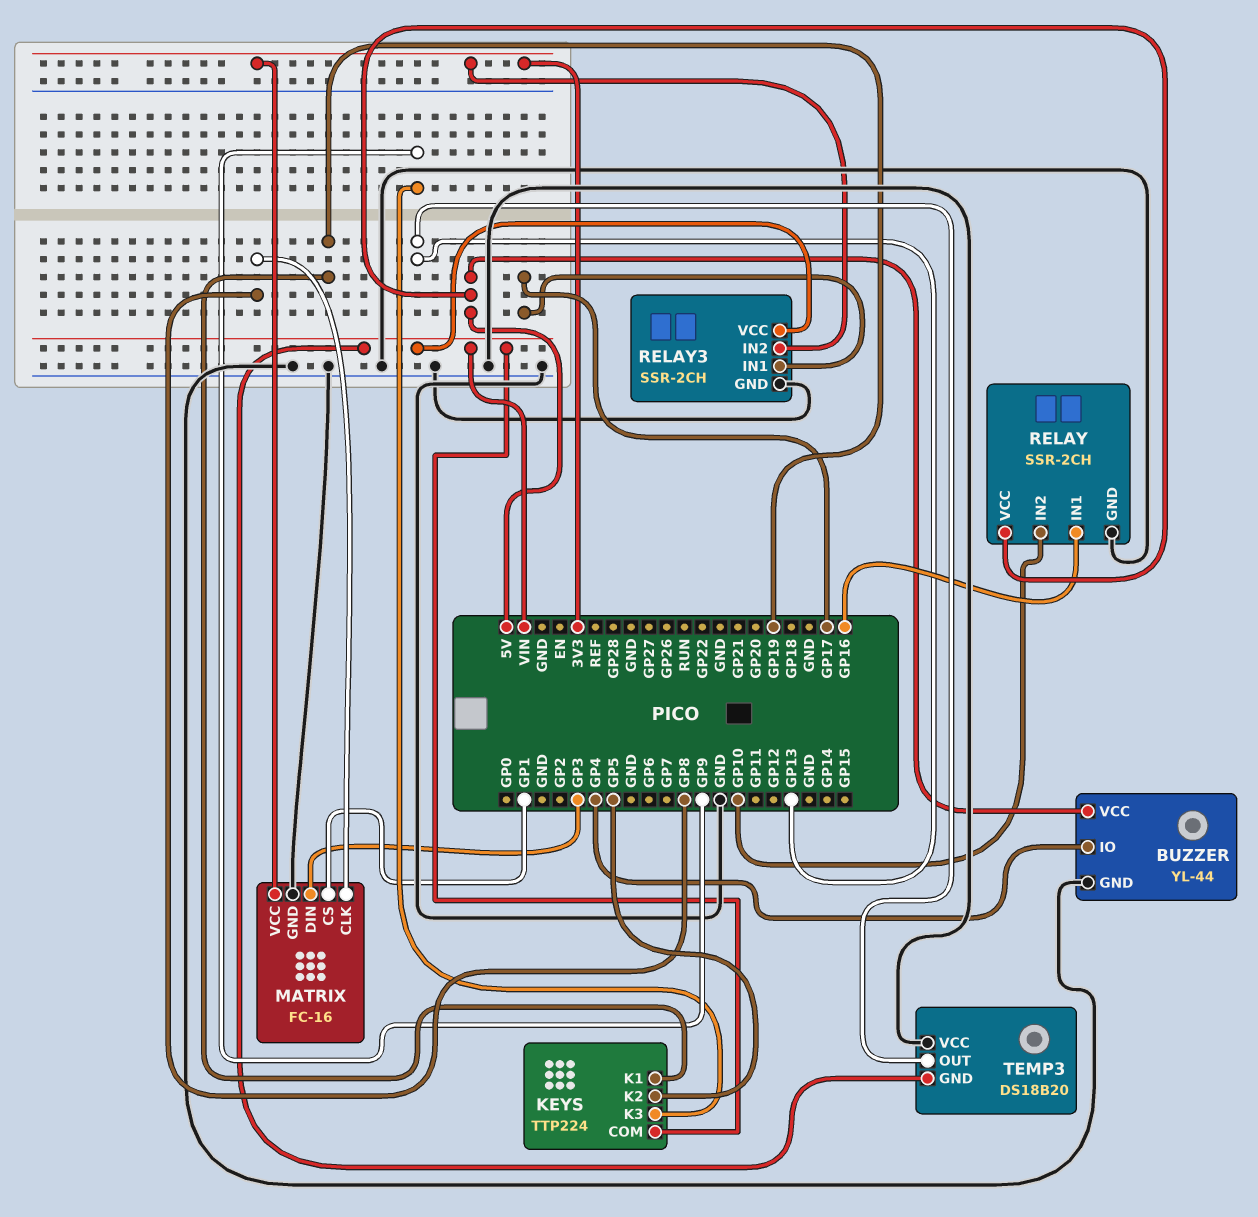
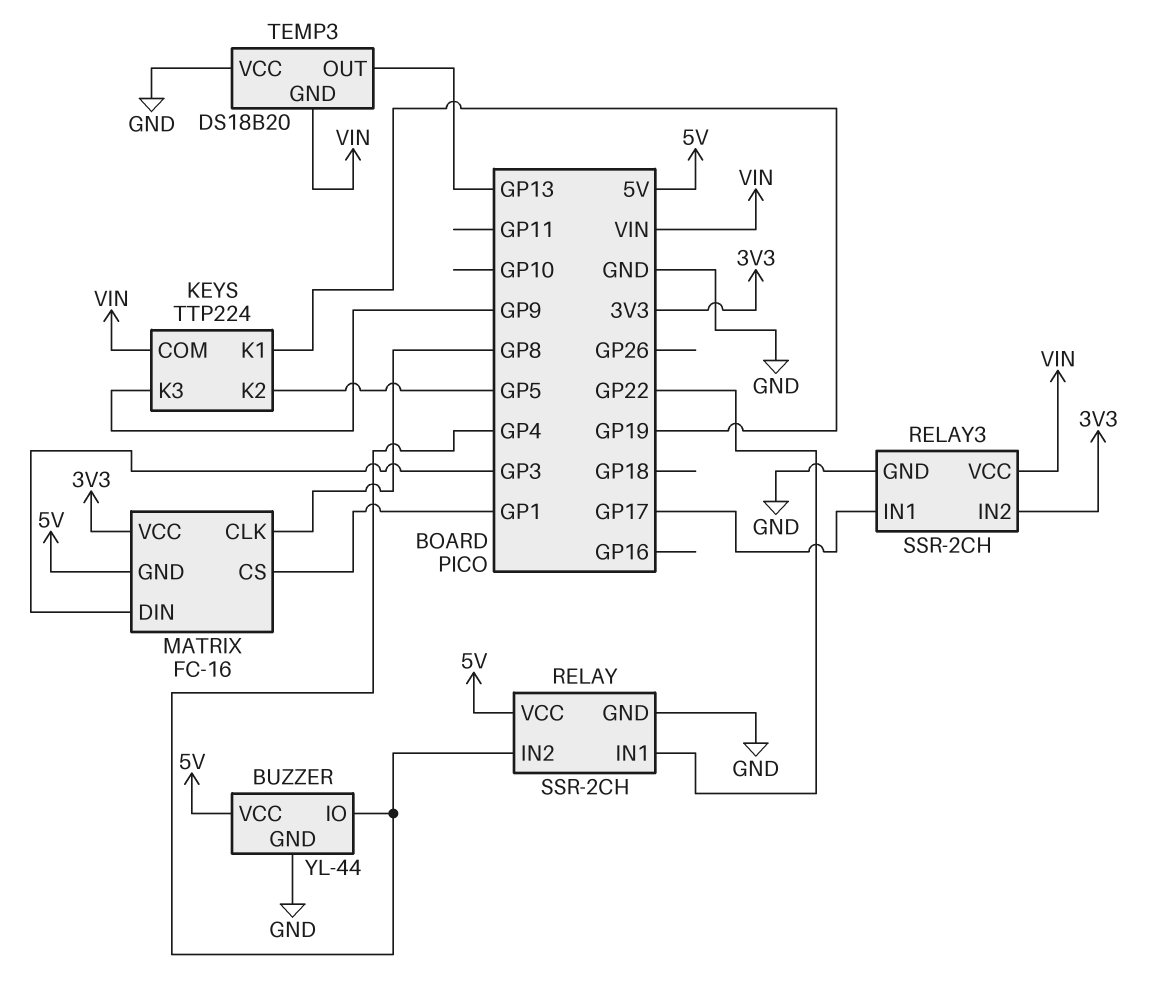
MATRIX pin GND: GND -> 5V
RELAY pin IN1: GP16 -> GP22
RELAY pin IN2: GP10 -> GP4

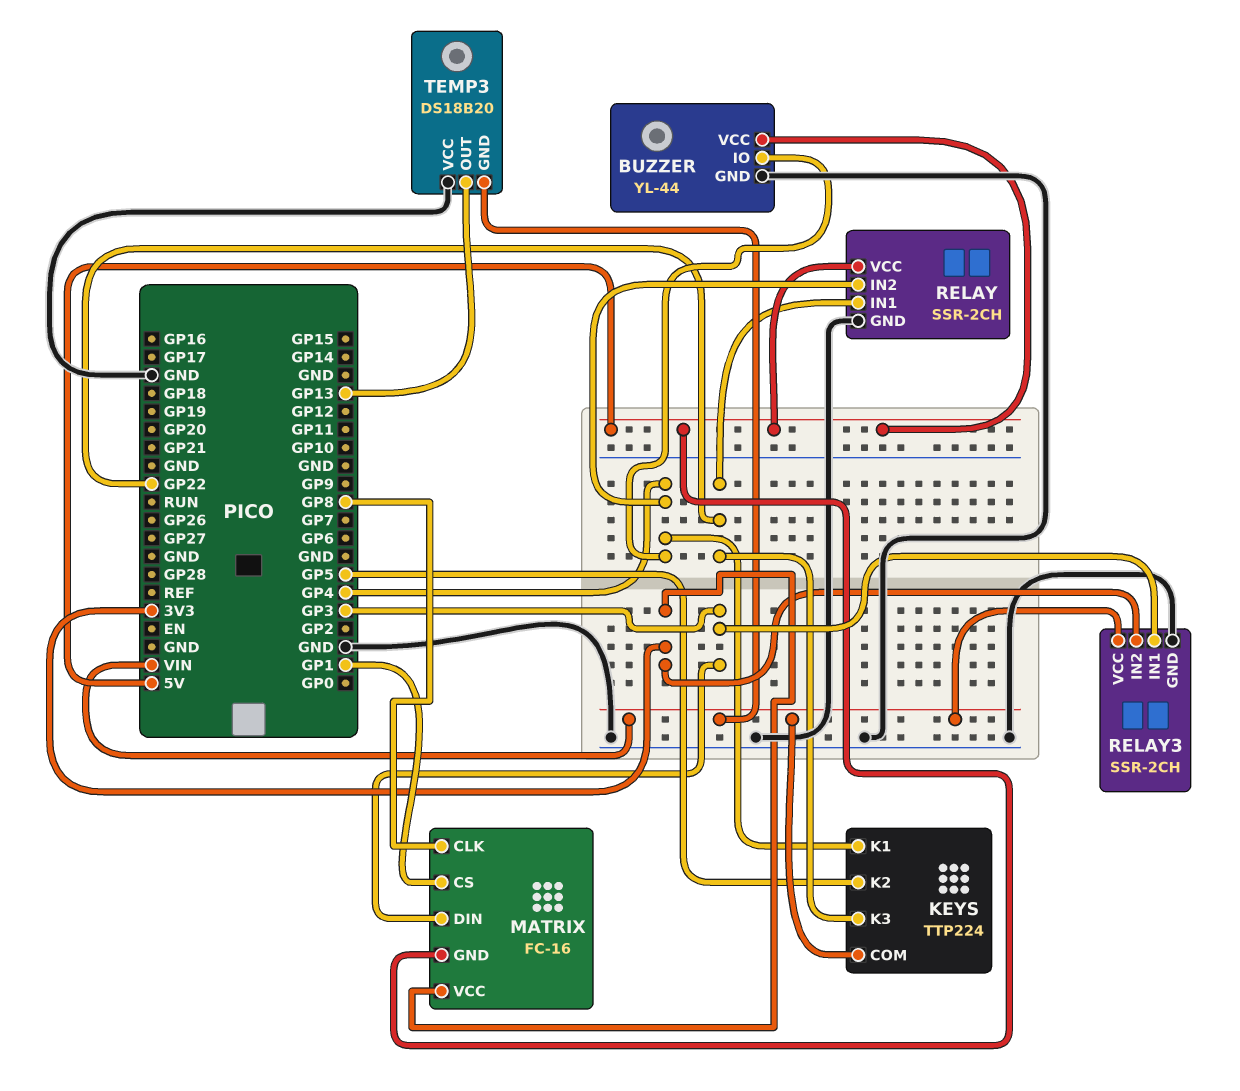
KEYS pin K1: GP19 -> GP4
KEYS pin K3: GP9 -> GP22
RELAY3 pin IN1: GP17 -> GP3

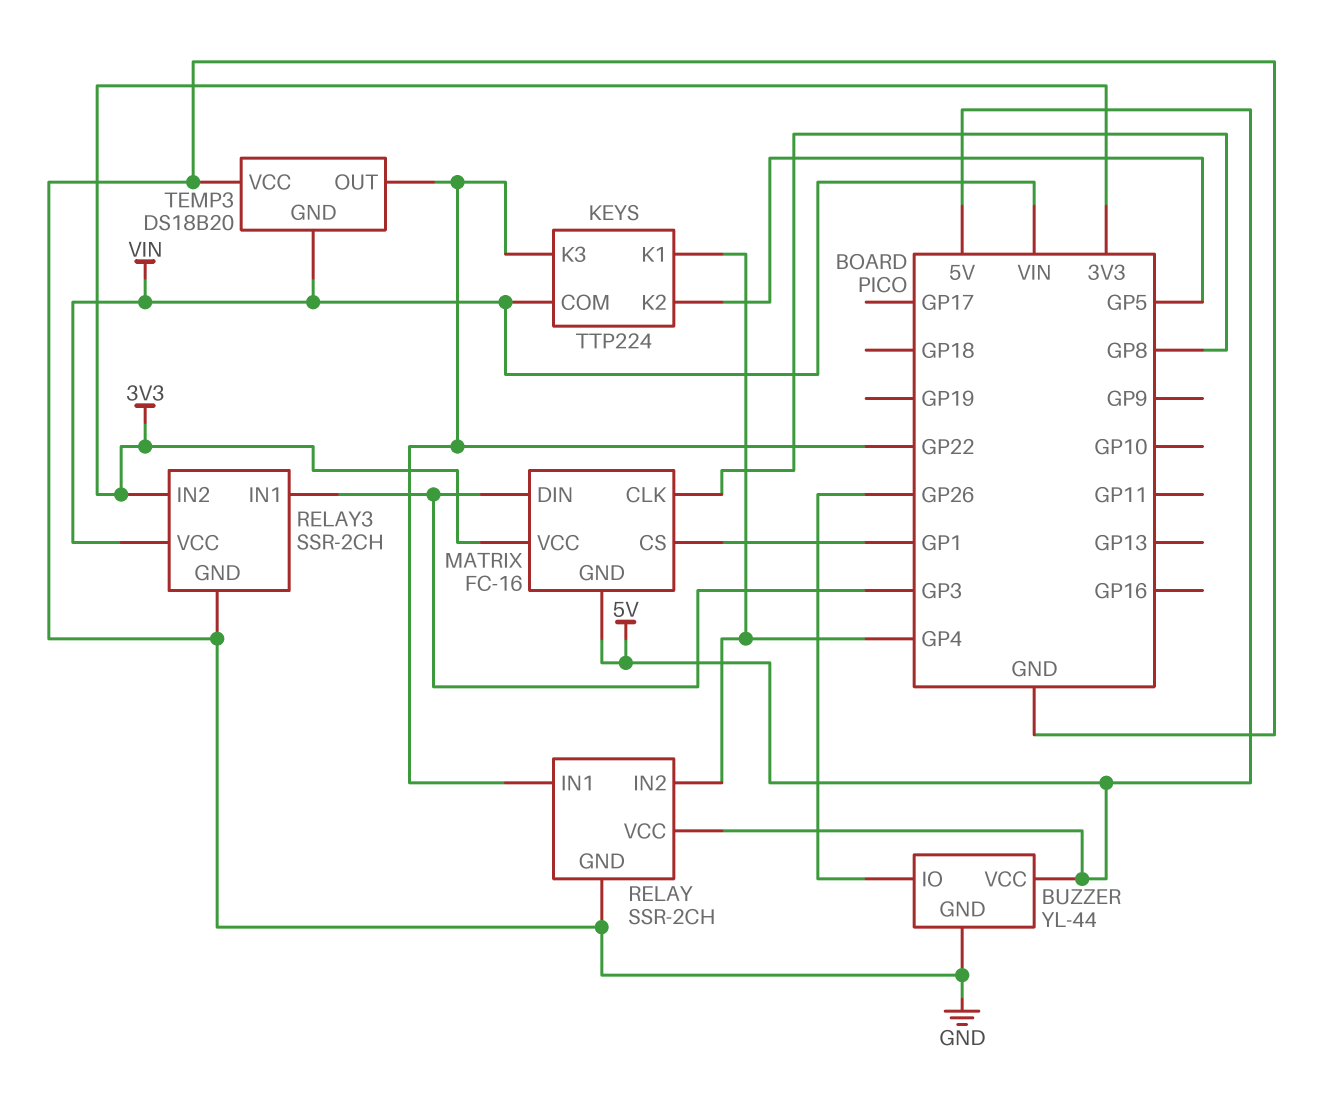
BUZZER pin IO: GP4 -> GP26
TEMP3 pin OUT: GP13 -> GP22

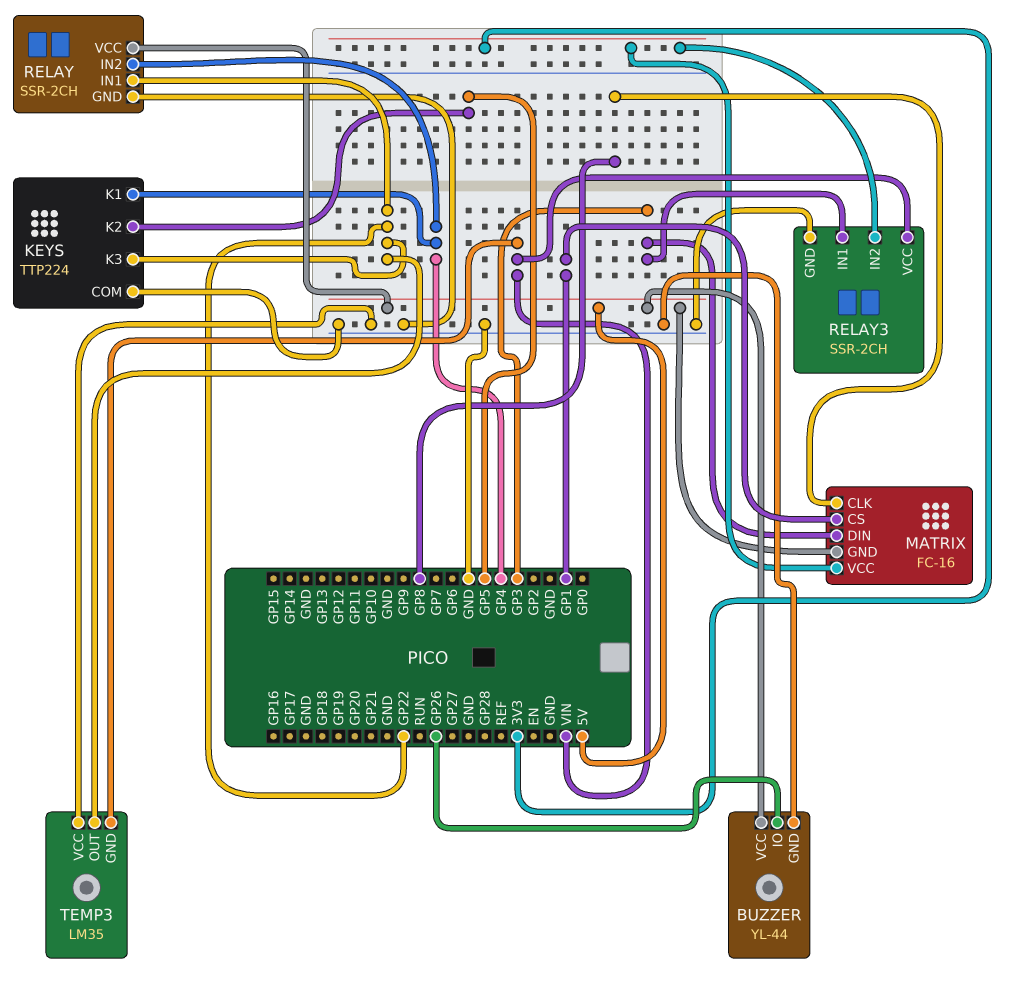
KEYS pin COM: VIN -> GND
TEMP3: DS18B20 -> LM35

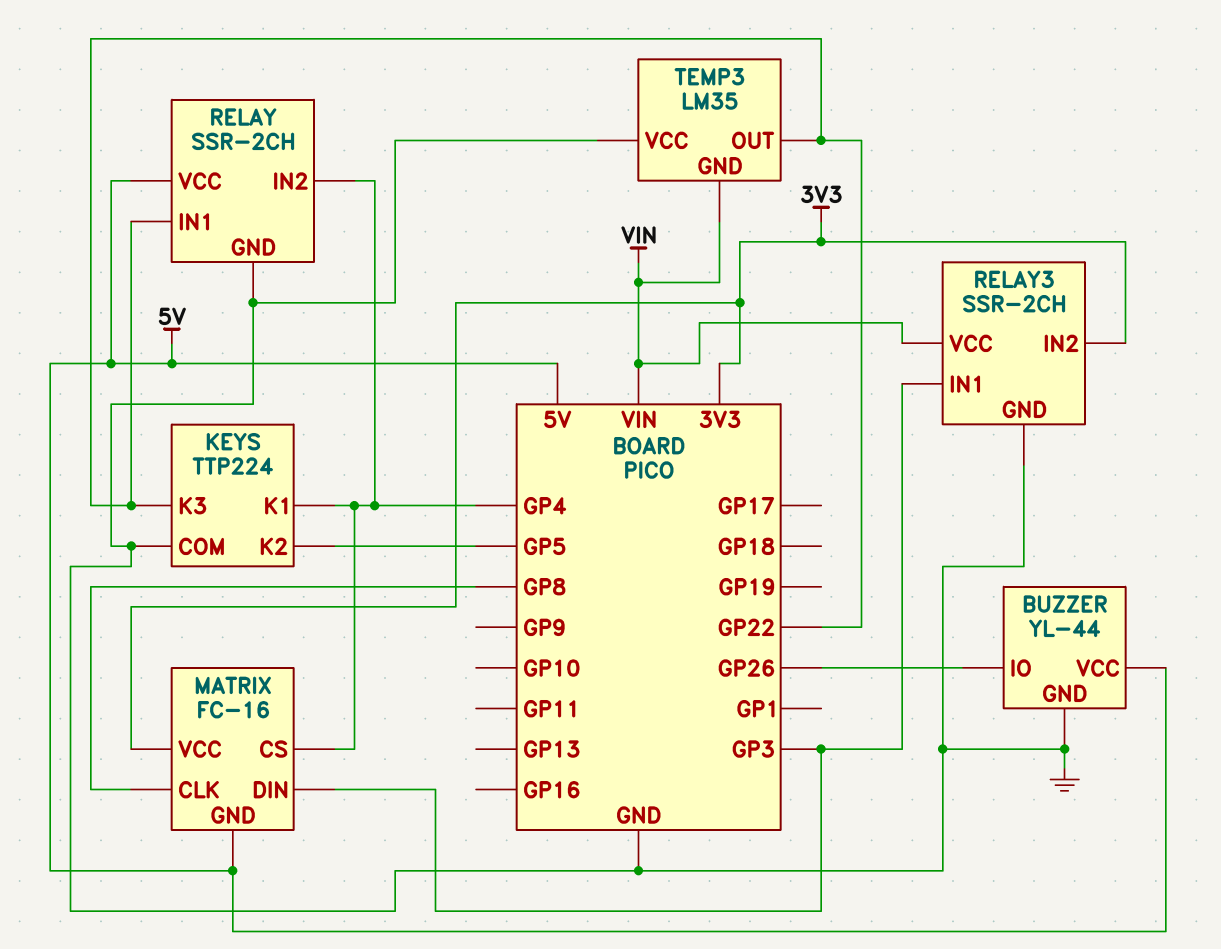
MATRIX pin CS: GP1 -> GP4

